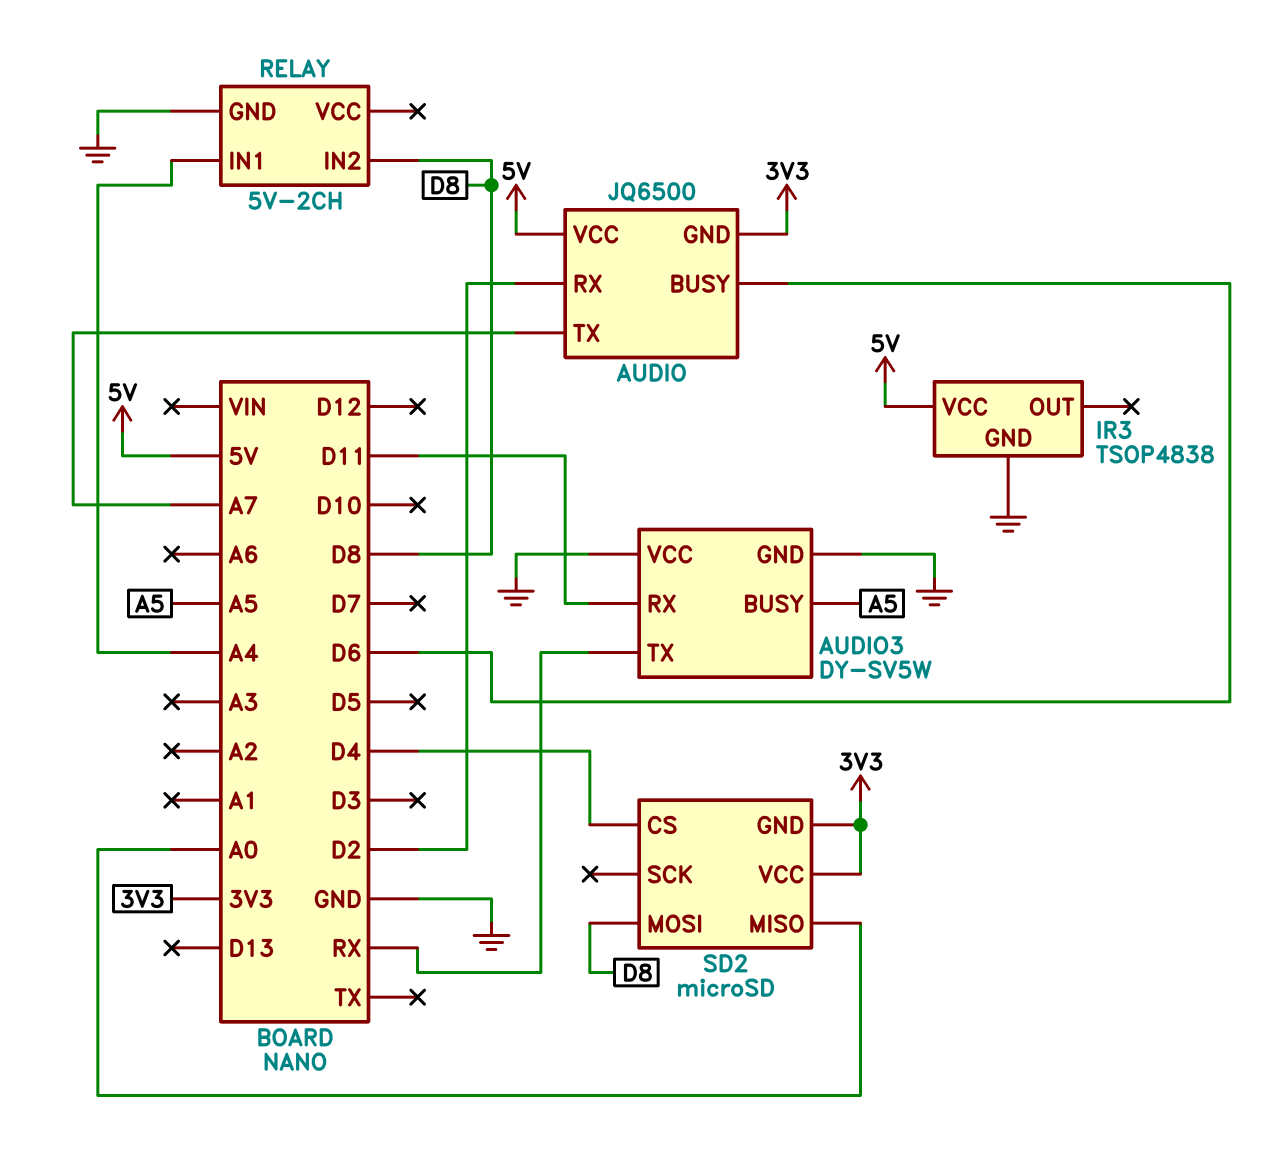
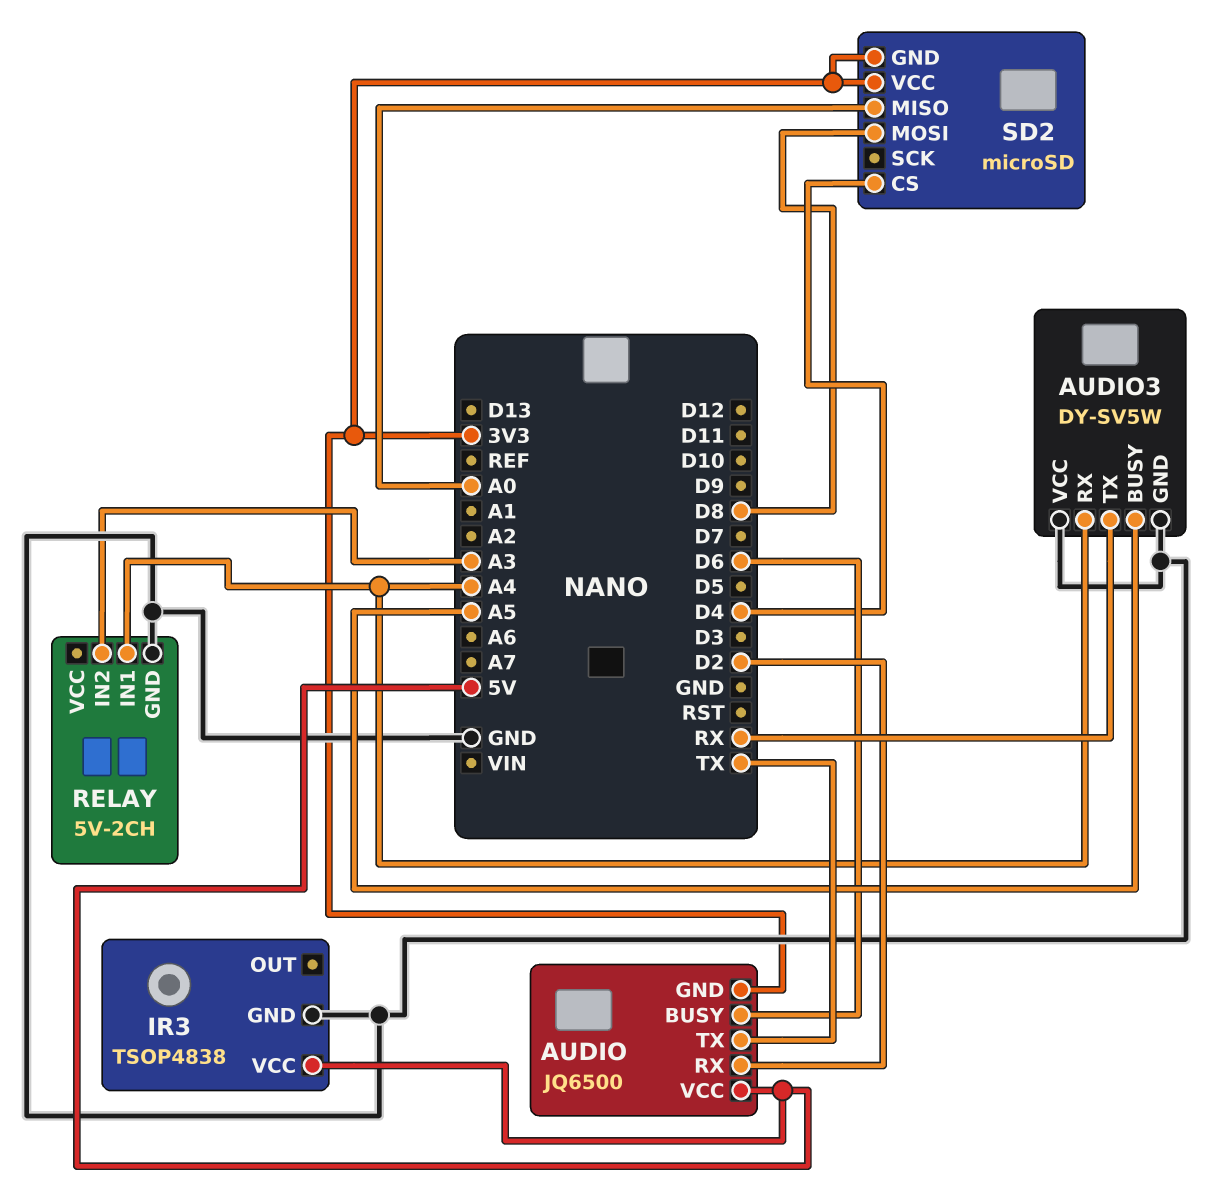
AUDIO pin TX: A7 -> TX
AUDIO3 pin RX: D11 -> A4
RELAY pin IN2: D8 -> A3

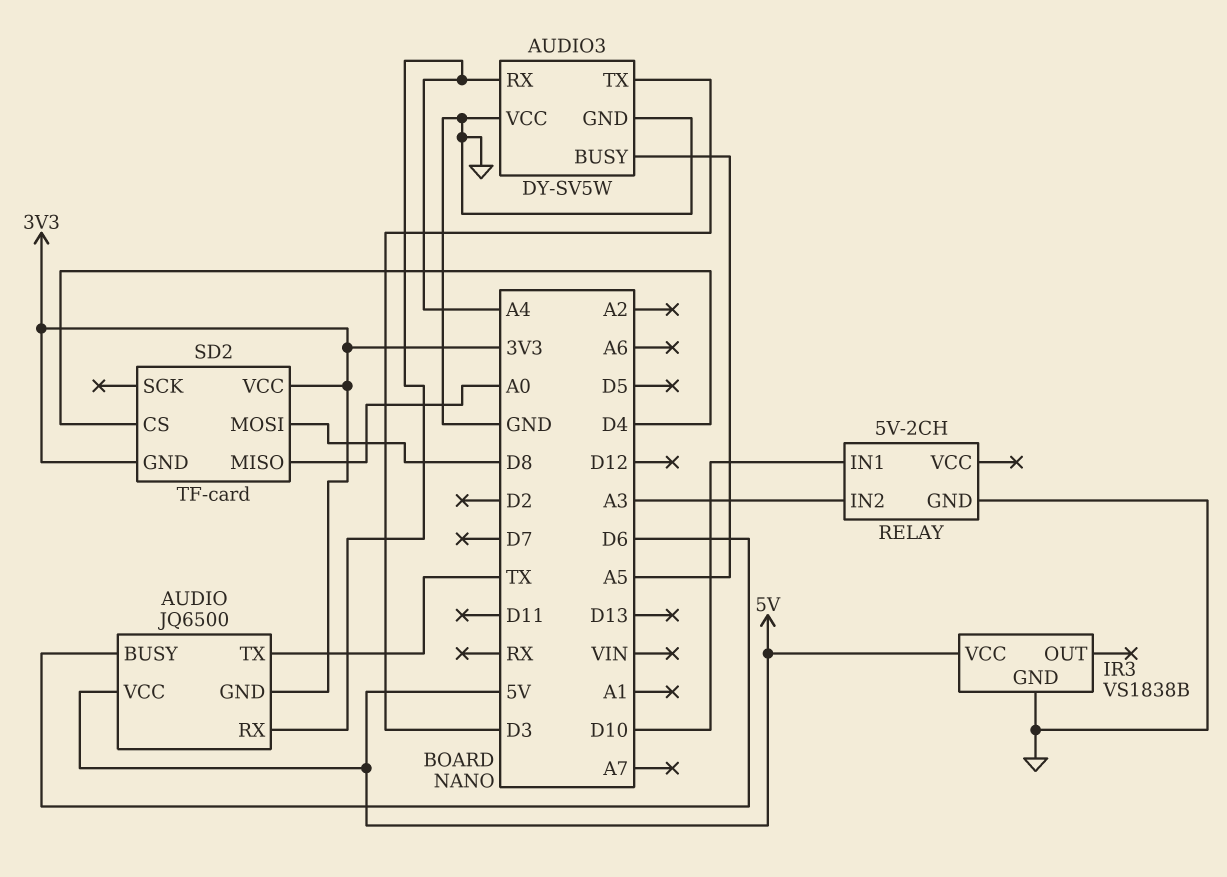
AUDIO pin RX: D2 -> A4
AUDIO3 pin TX: RX -> D3
IR3: TSOP4838 -> VS1838B
RELAY pin IN1: A4 -> D10
SD2: microSD -> TF-card

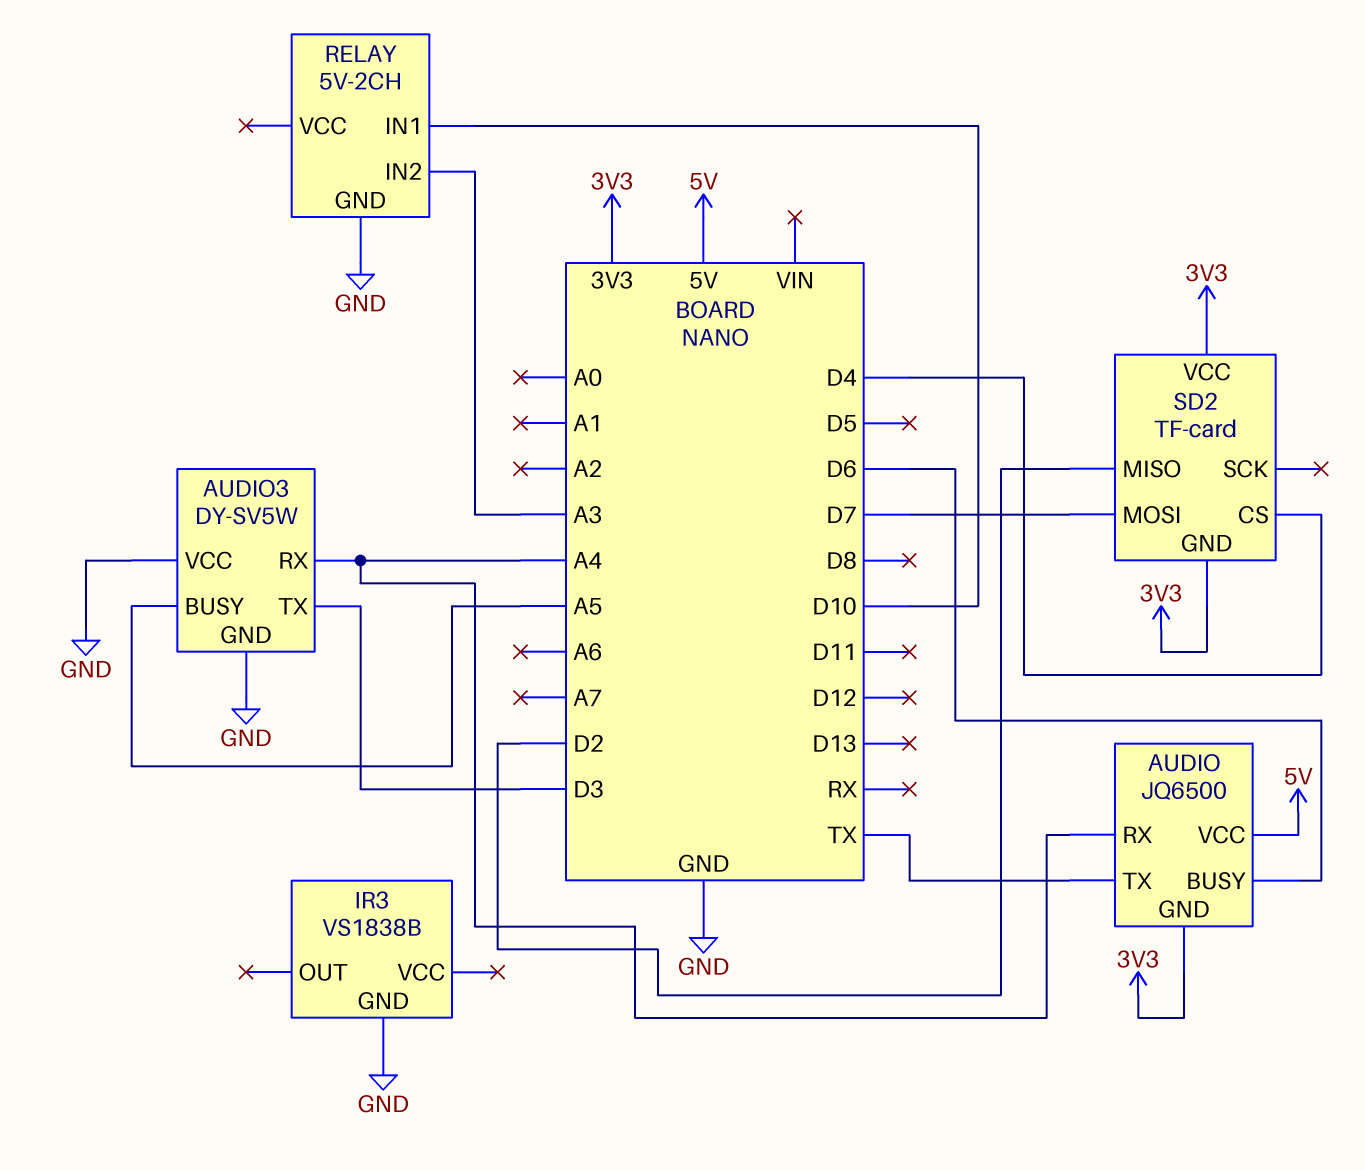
IR3 pin VCC: 5V -> none
SD2 pin MISO: A0 -> D2
SD2 pin MOSI: D8 -> D7

